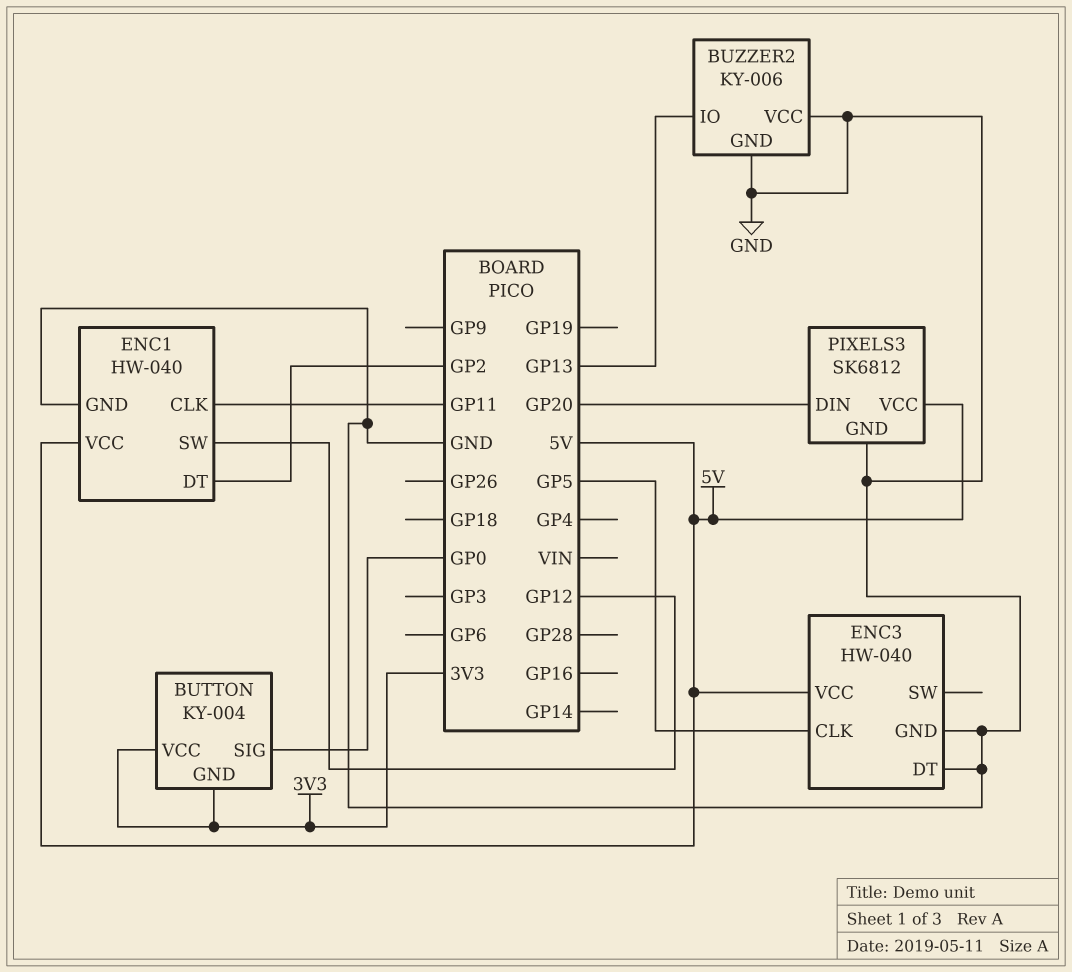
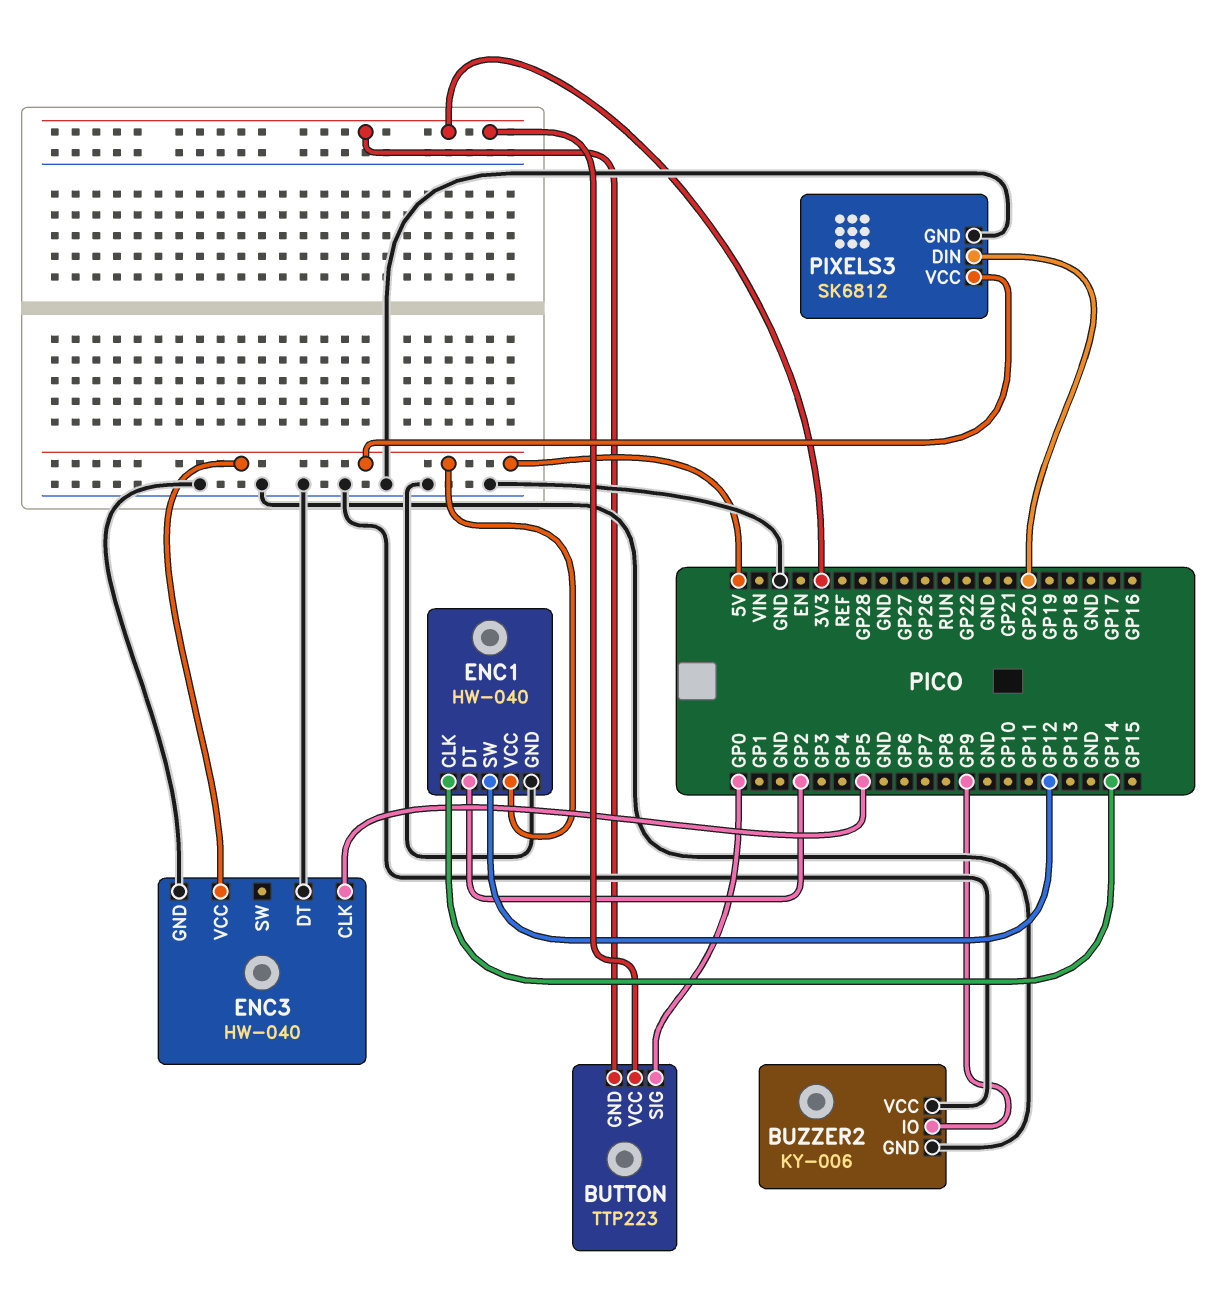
BUTTON: KY-004 -> TTP223
BUZZER2 pin IO: GP13 -> GP9
ENC1 pin CLK: GP11 -> GP14

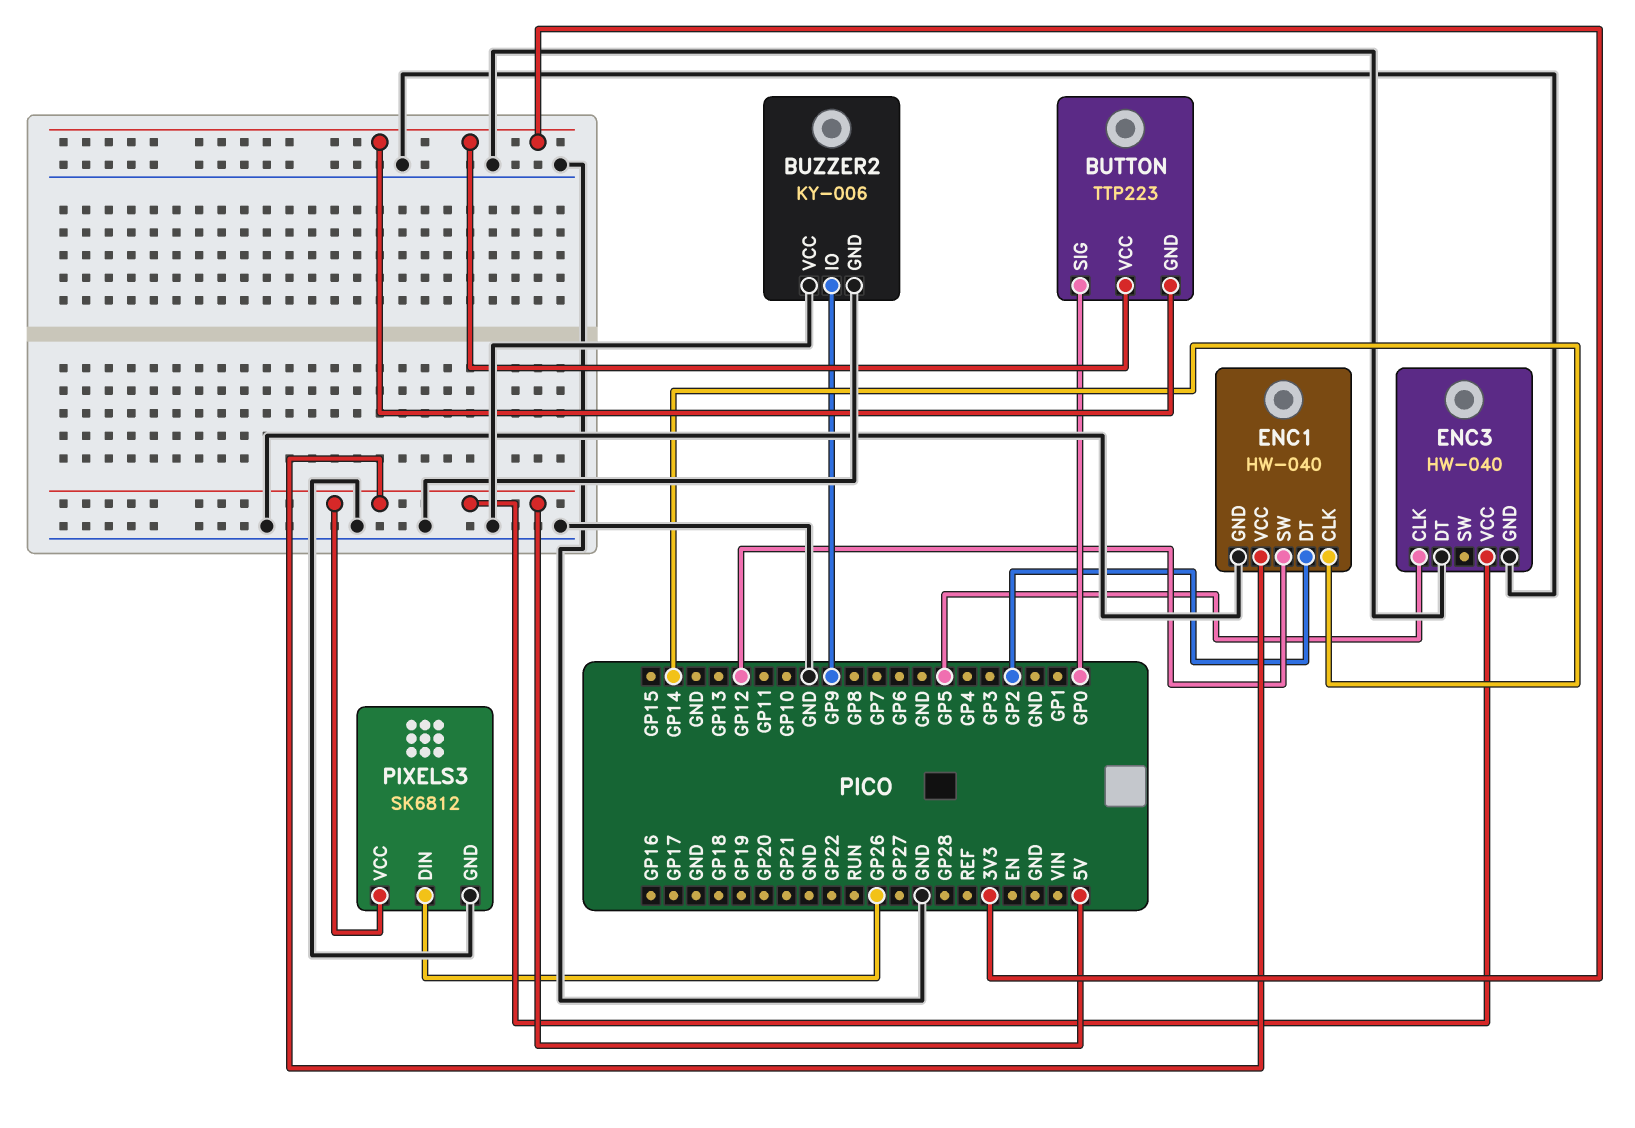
PIXELS3 pin DIN: GP20 -> GP26

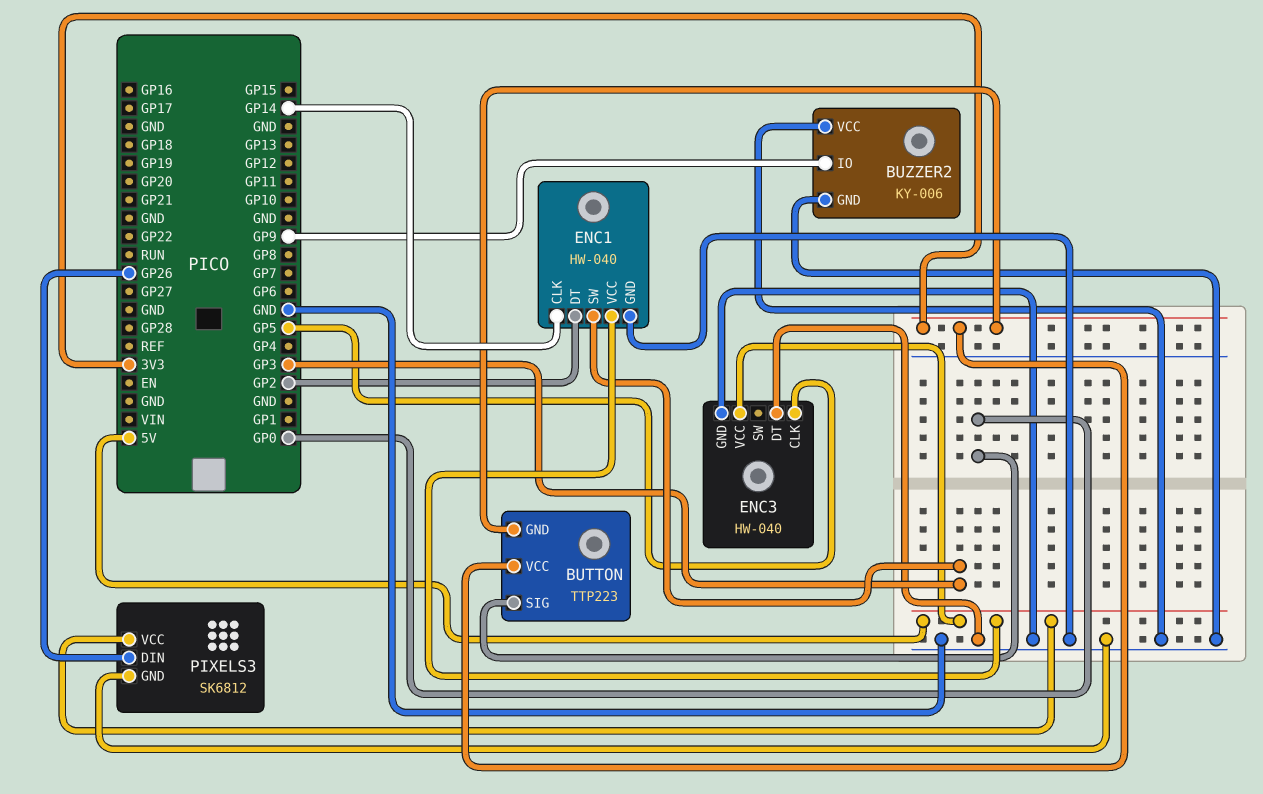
ENC1 pin SW: GP12 -> GP3

